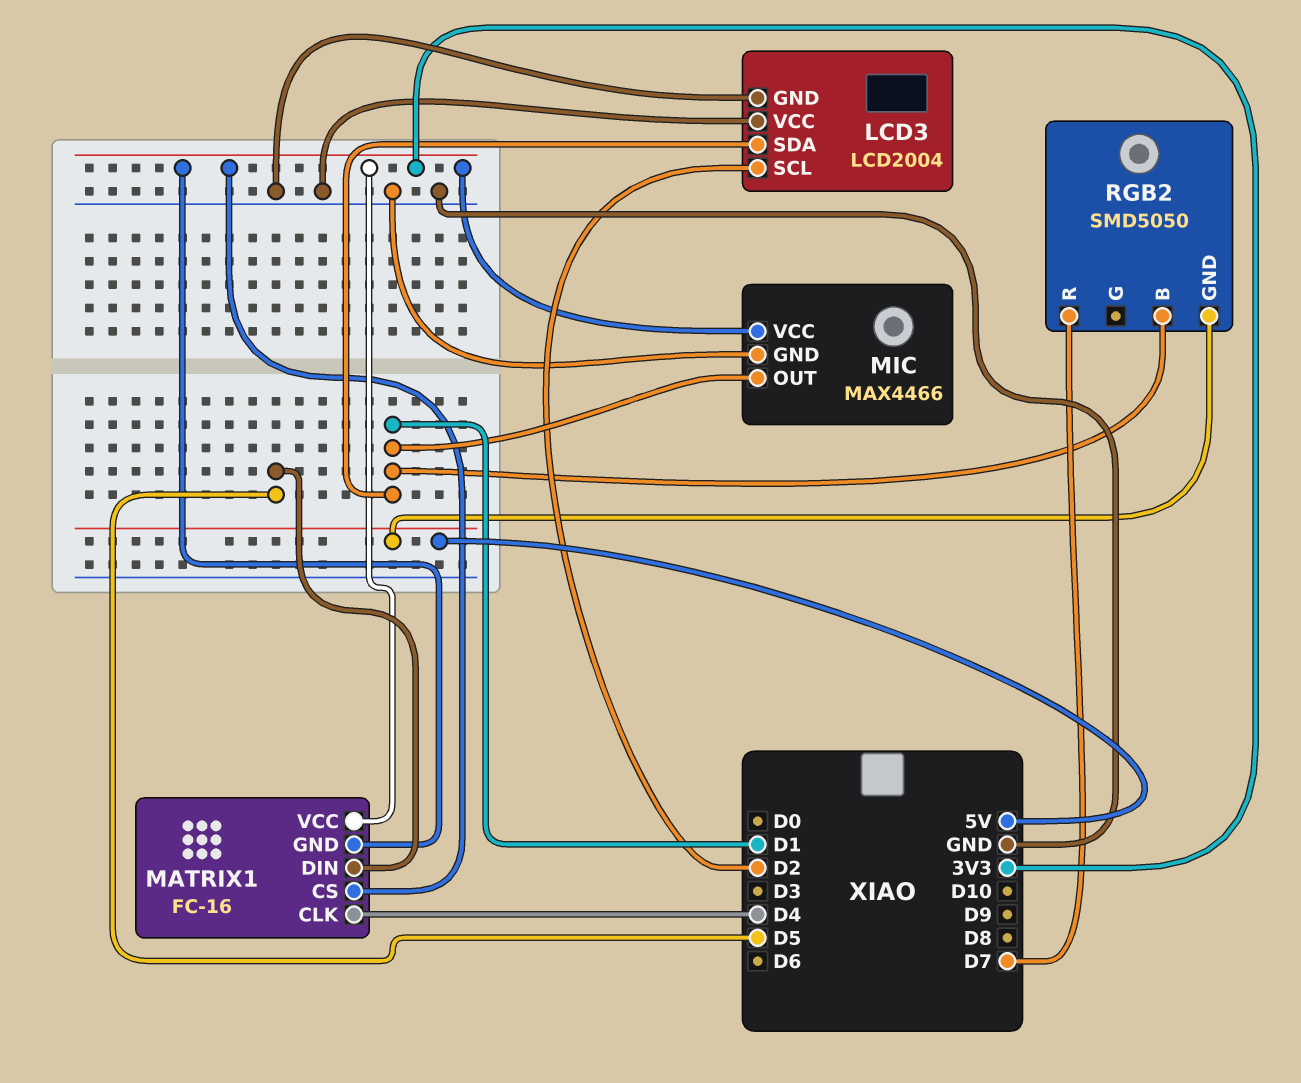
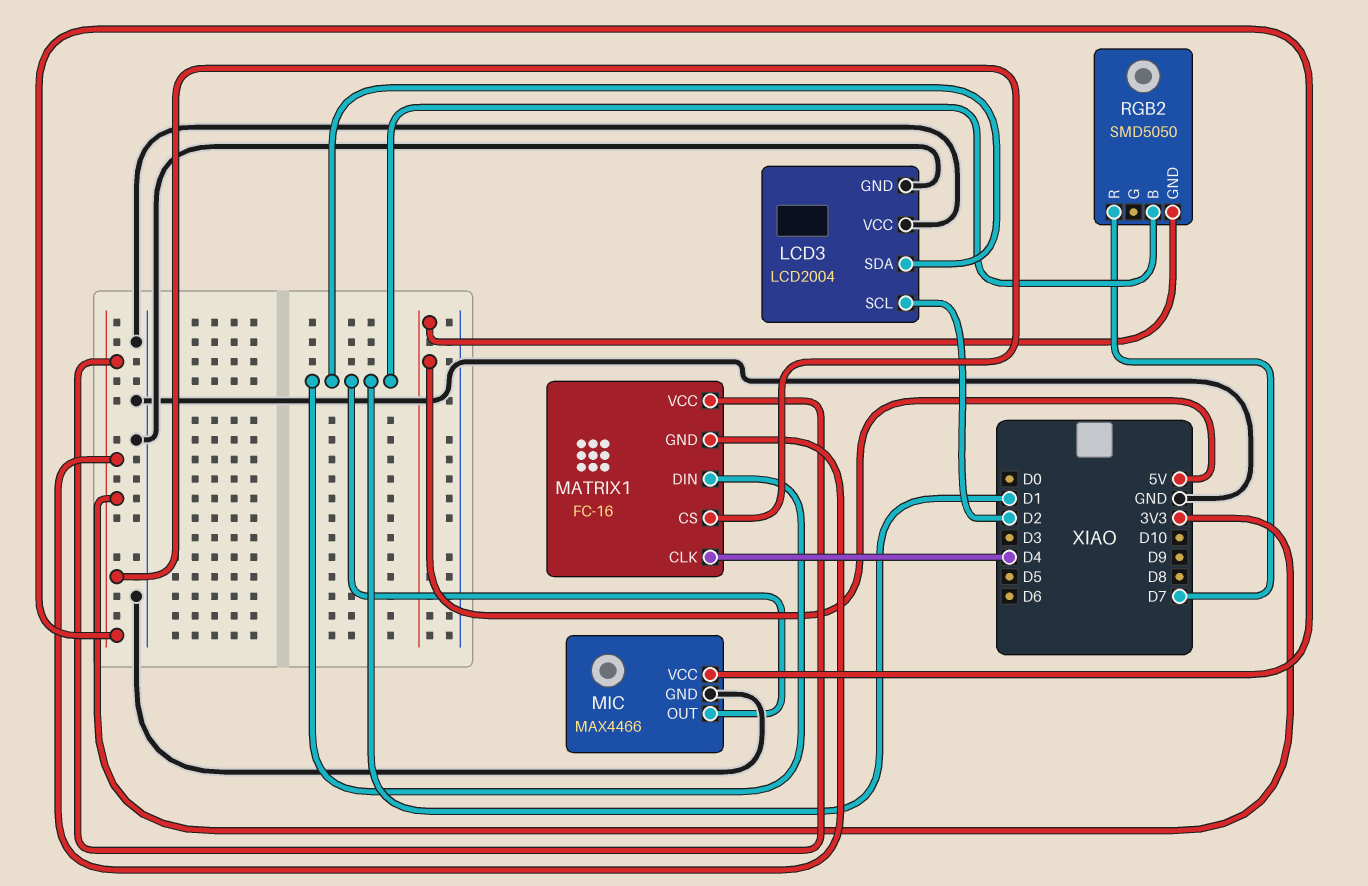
MATRIX1 pin DIN: D5 -> D1

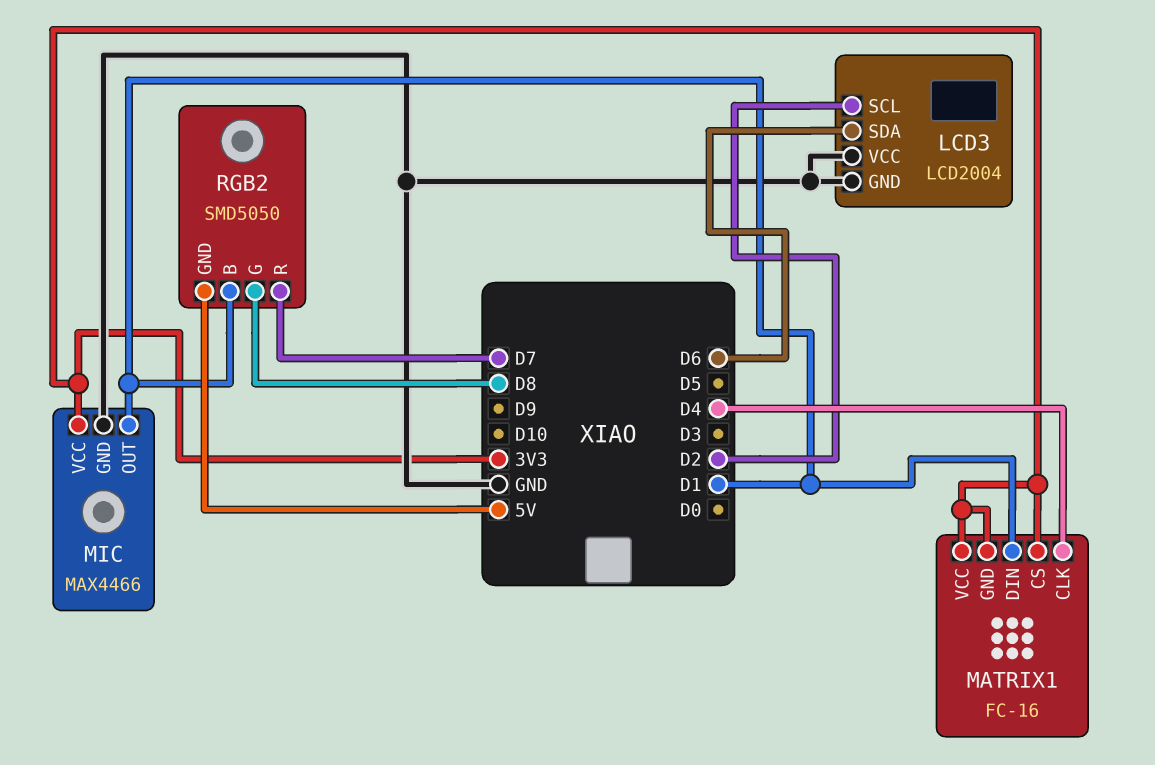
LCD3 pin SDA: D1 -> D6
RGB2 pin G: none -> D8

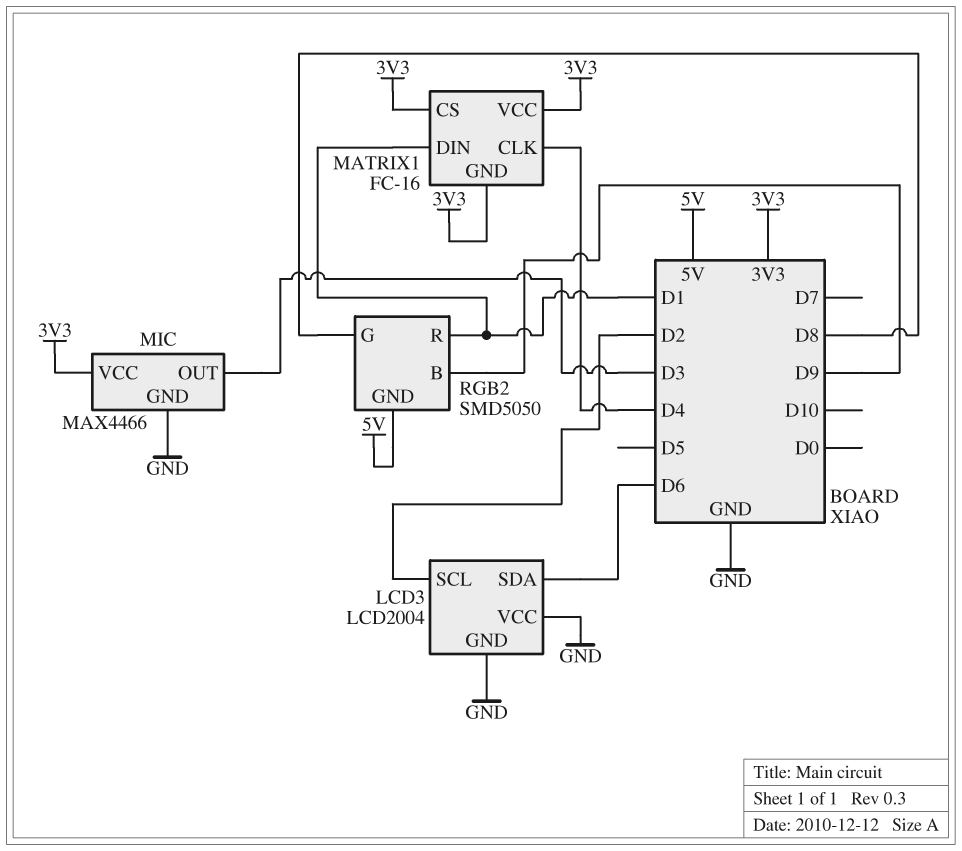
MIC pin OUT: D1 -> D3
RGB2 pin B: D1 -> D9
RGB2 pin R: D7 -> D1

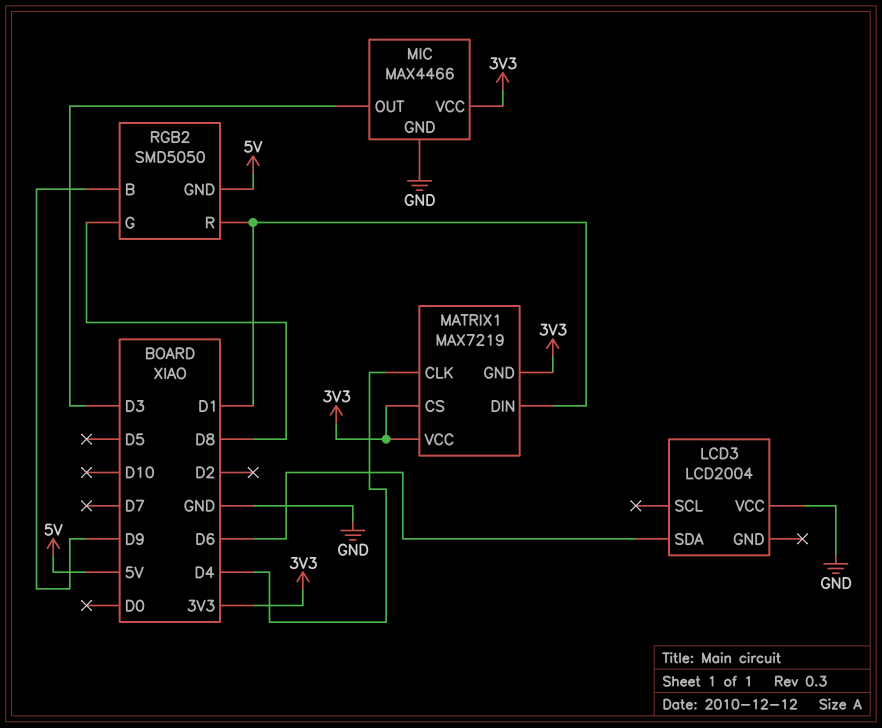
LCD3 pin GND: GND -> none
LCD3 pin SCL: D2 -> none
MATRIX1: FC-16 -> MAX7219

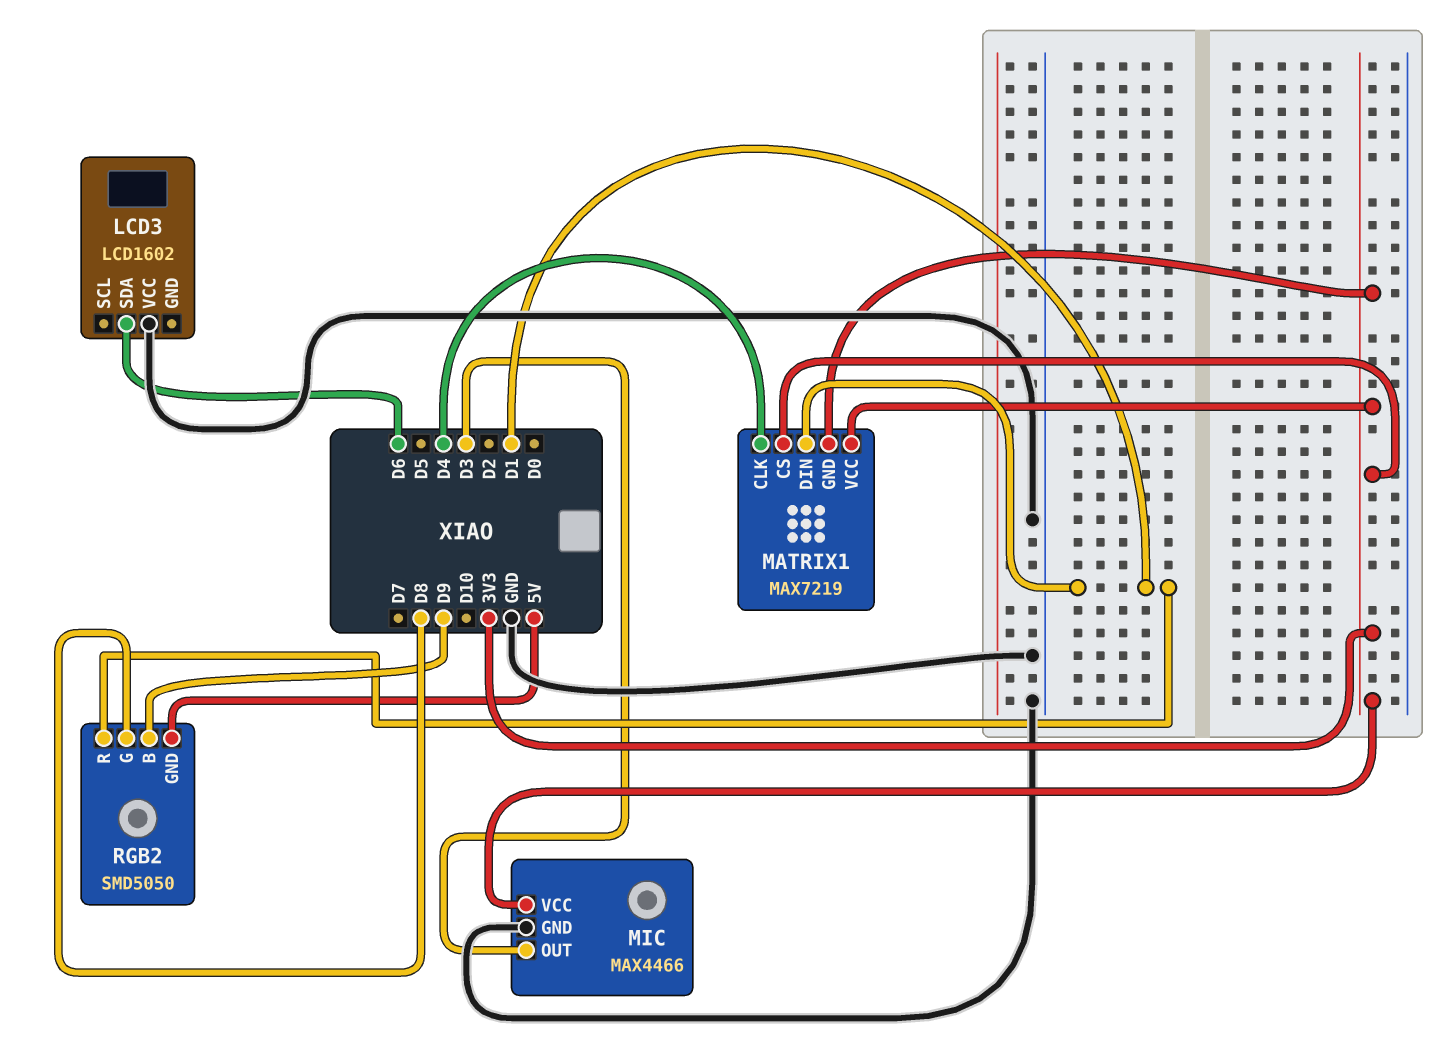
LCD3: LCD2004 -> LCD1602

